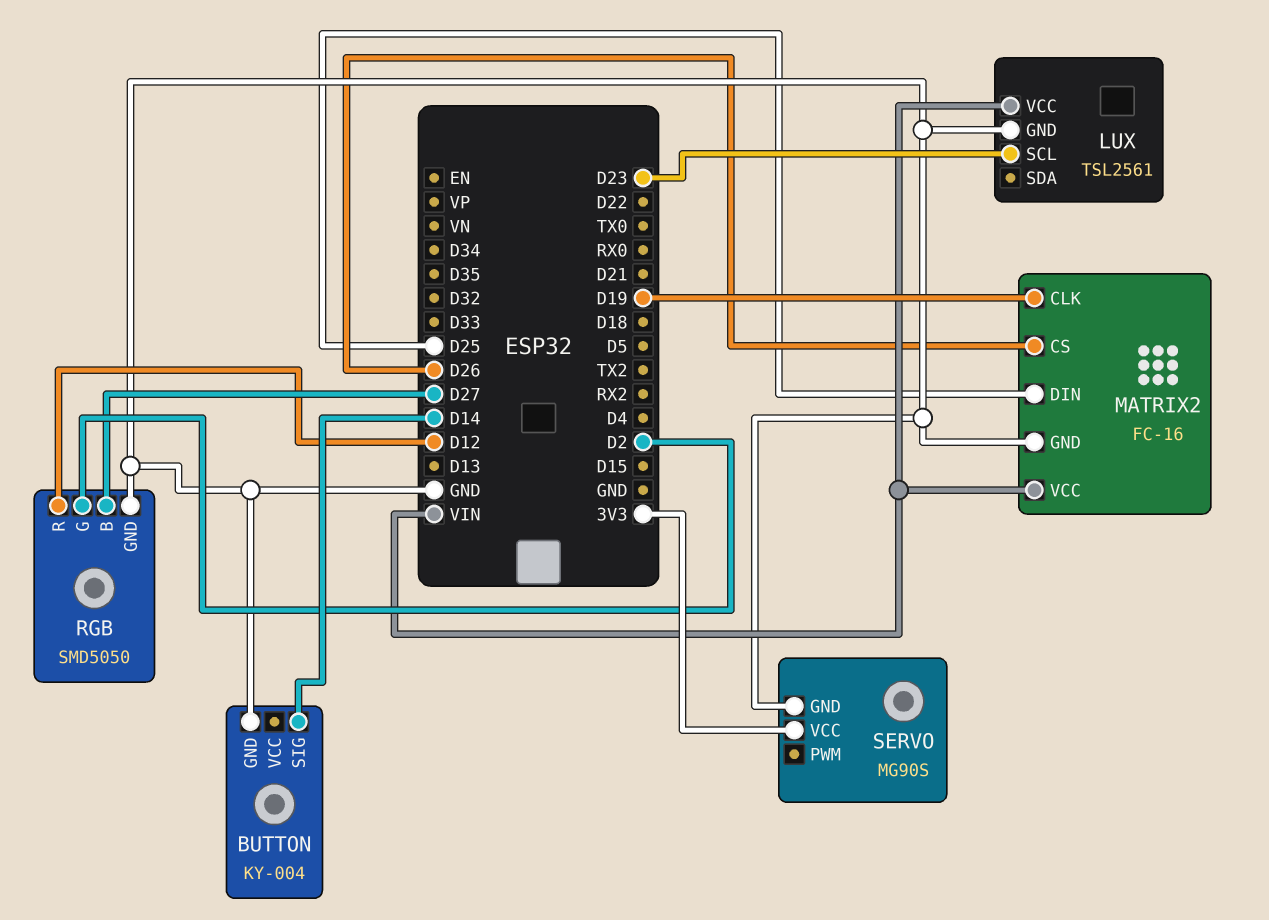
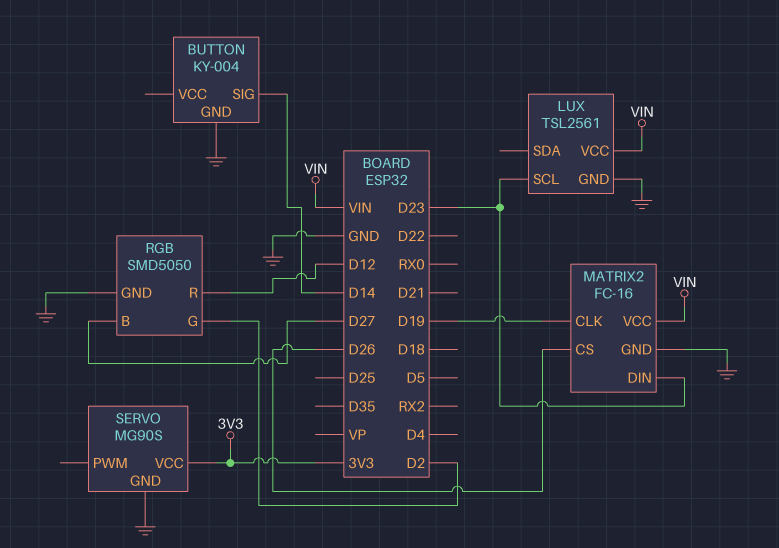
MATRIX2 pin DIN: D25 -> D23

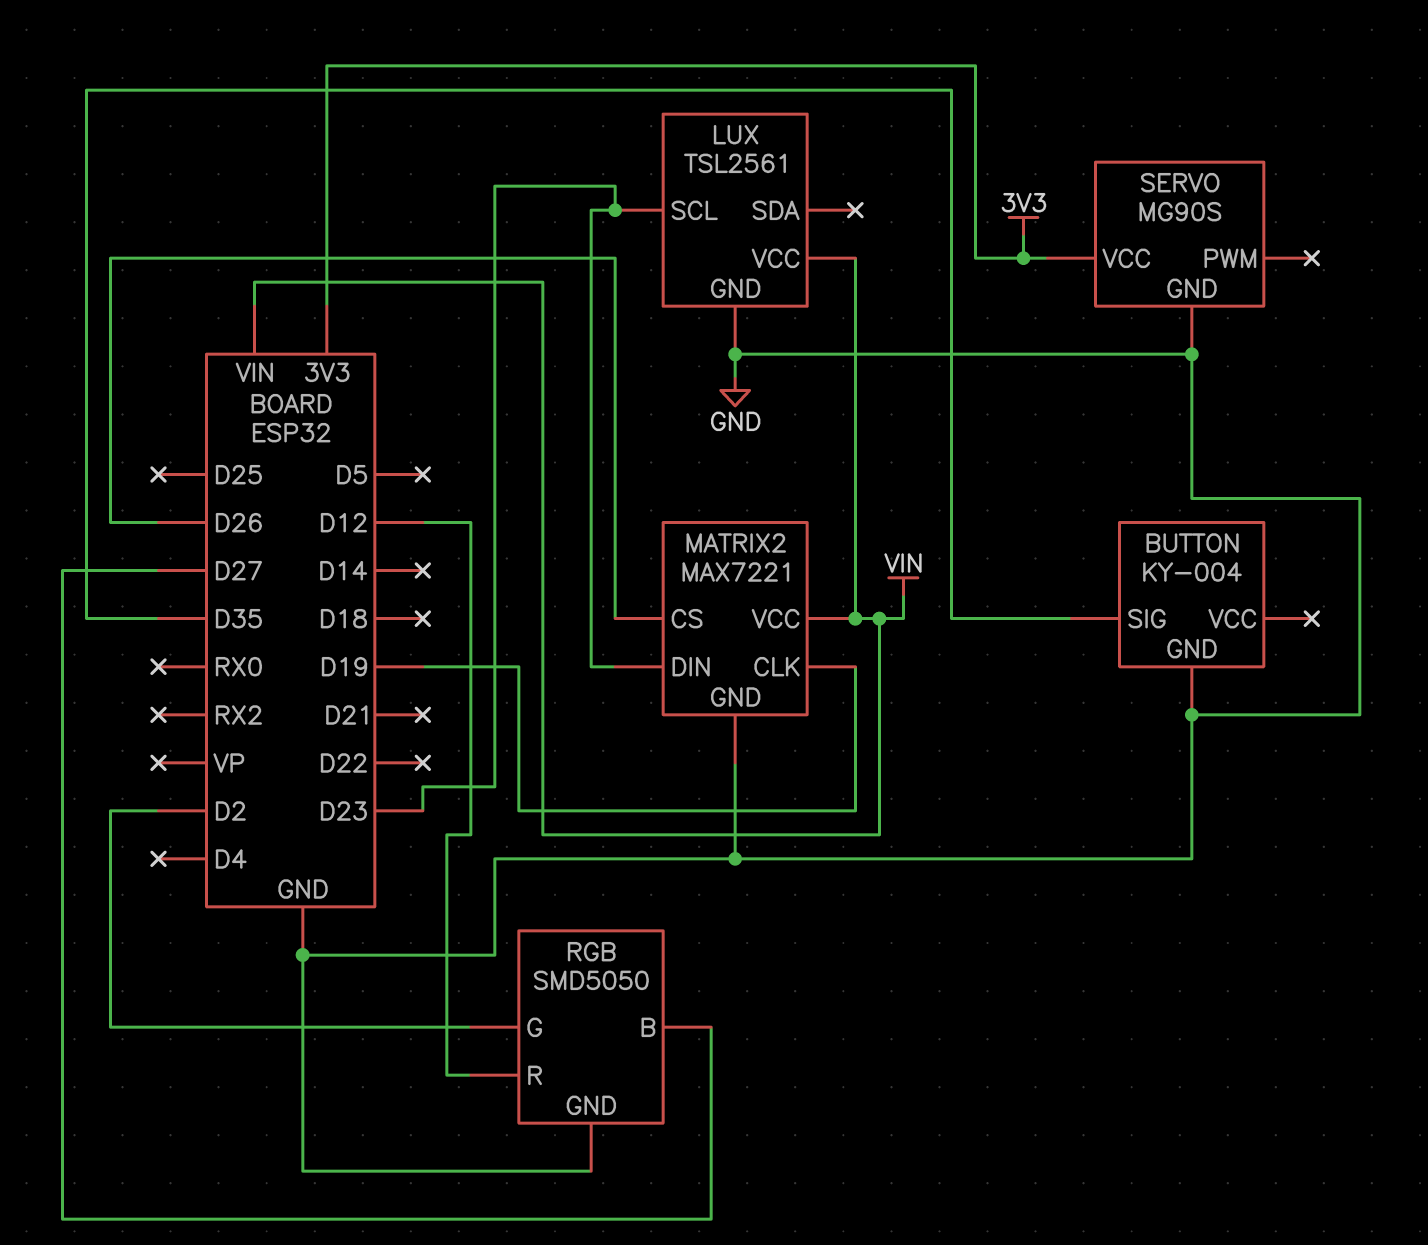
BUTTON pin SIG: D14 -> D35
MATRIX2: FC-16 -> MAX7221

